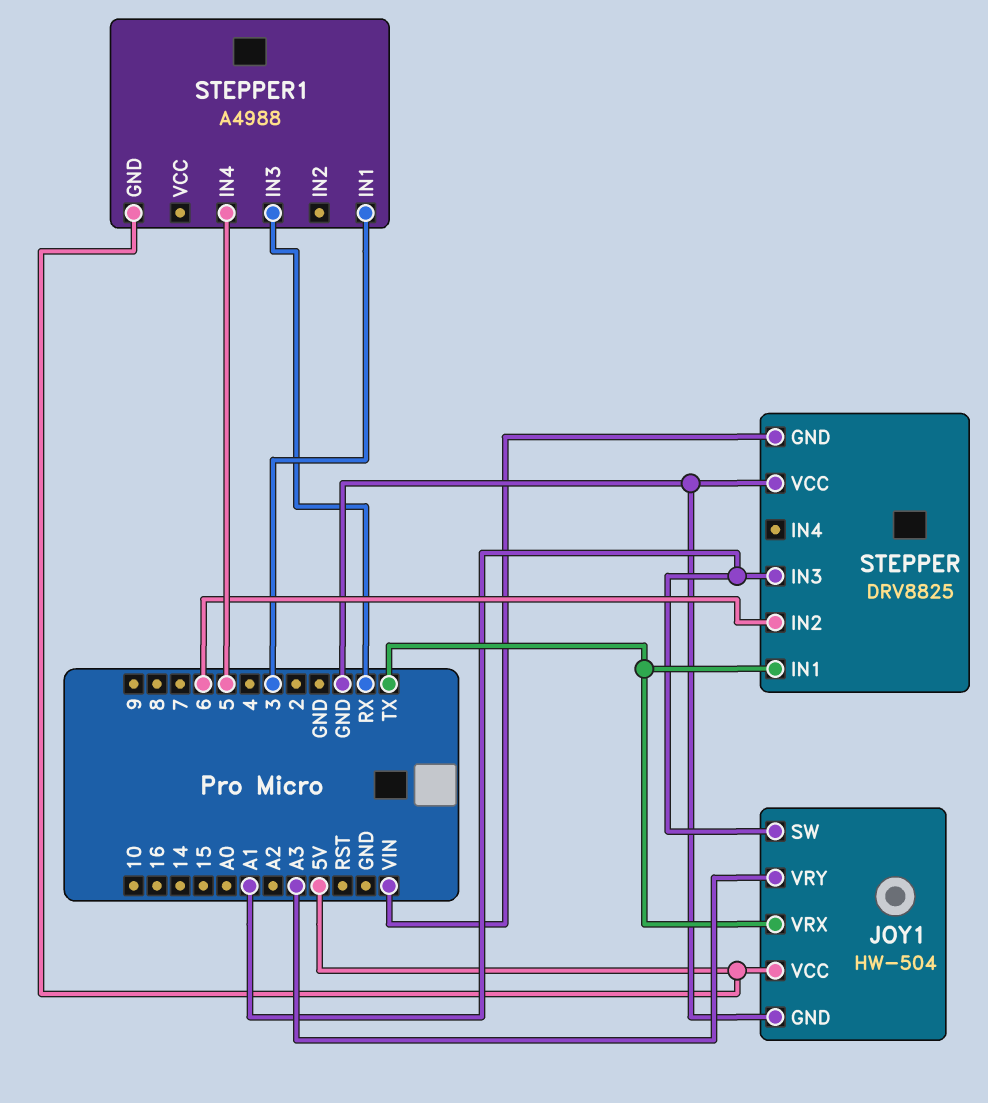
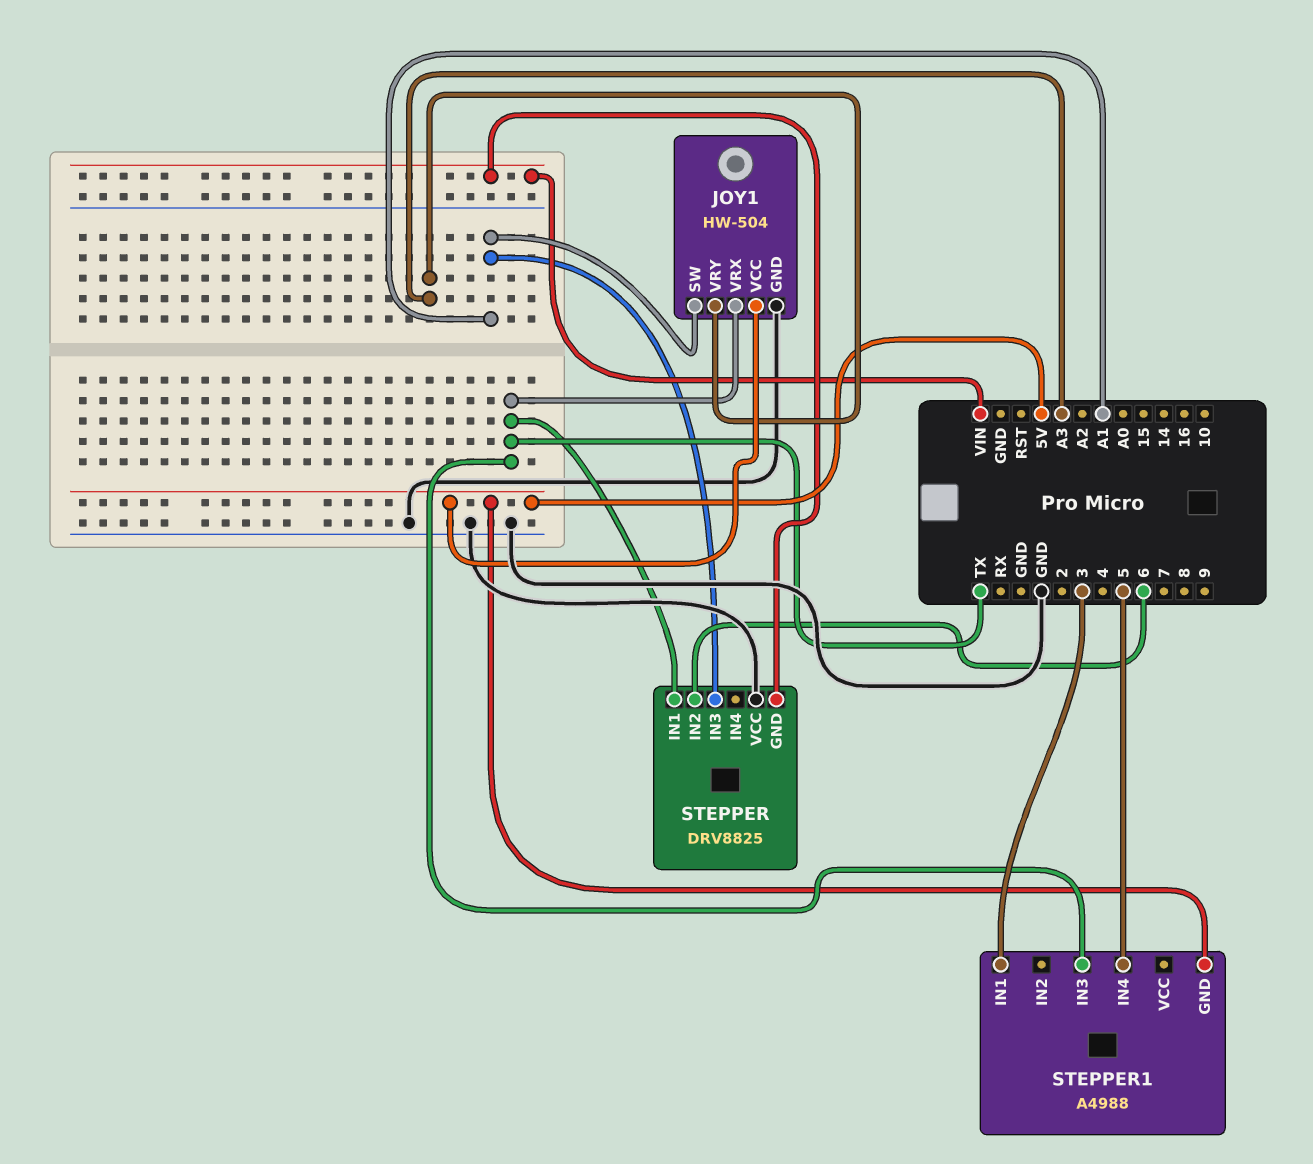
STEPPER1 pin IN3: RX -> TX

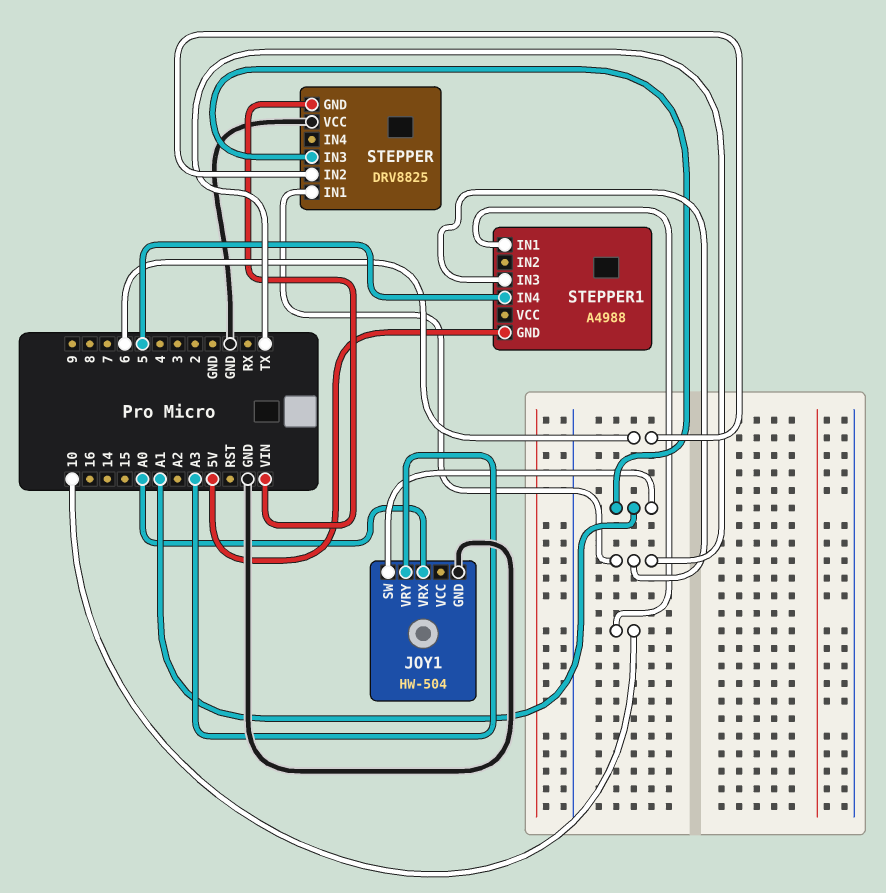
JOY1 pin VCC: 5V -> none
JOY1 pin VRX: TX -> A0
STEPPER1 pin IN1: 3 -> 10

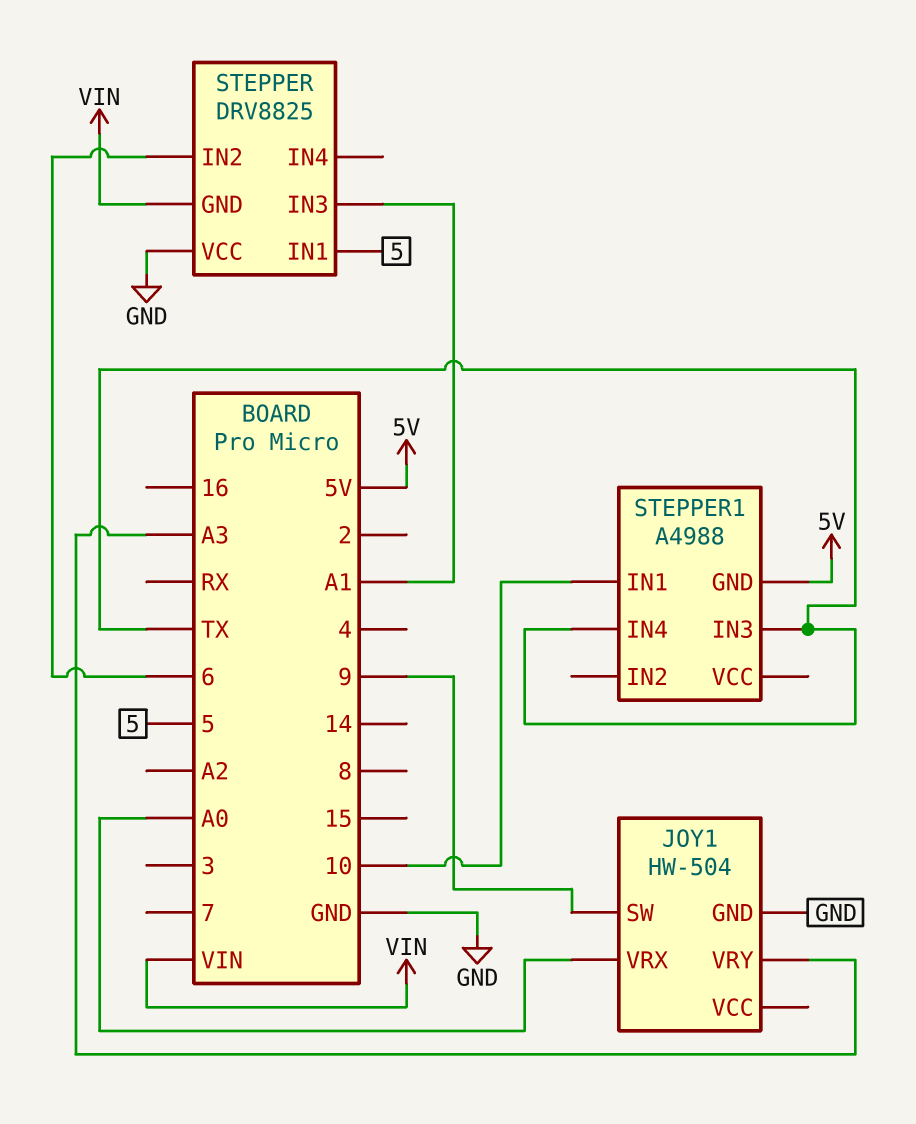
JOY1 pin SW: A1 -> 9
STEPPER pin IN1: TX -> 5
STEPPER1 pin IN4: 5 -> TX

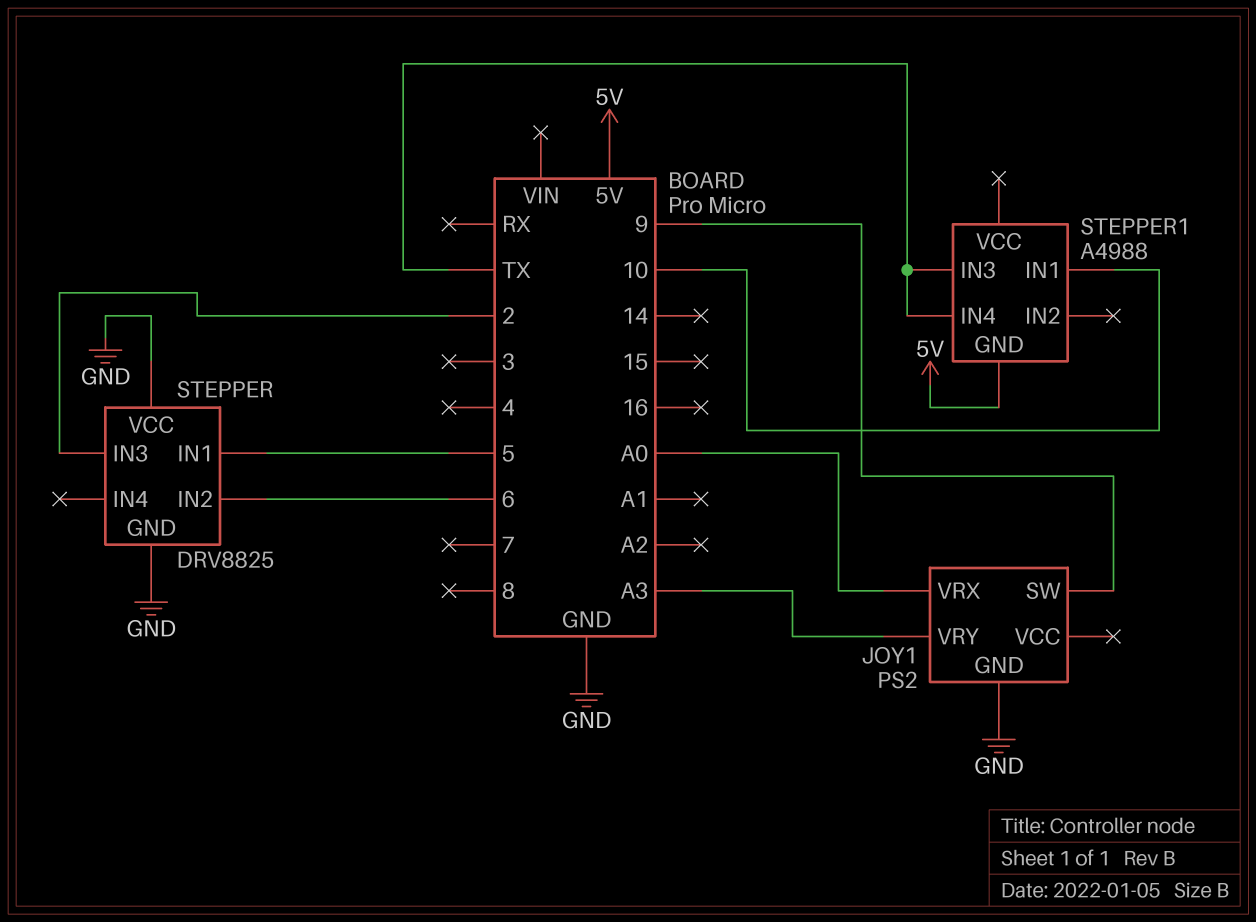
JOY1: HW-504 -> PS2
STEPPER pin GND: VIN -> GND
STEPPER pin IN3: A1 -> 2

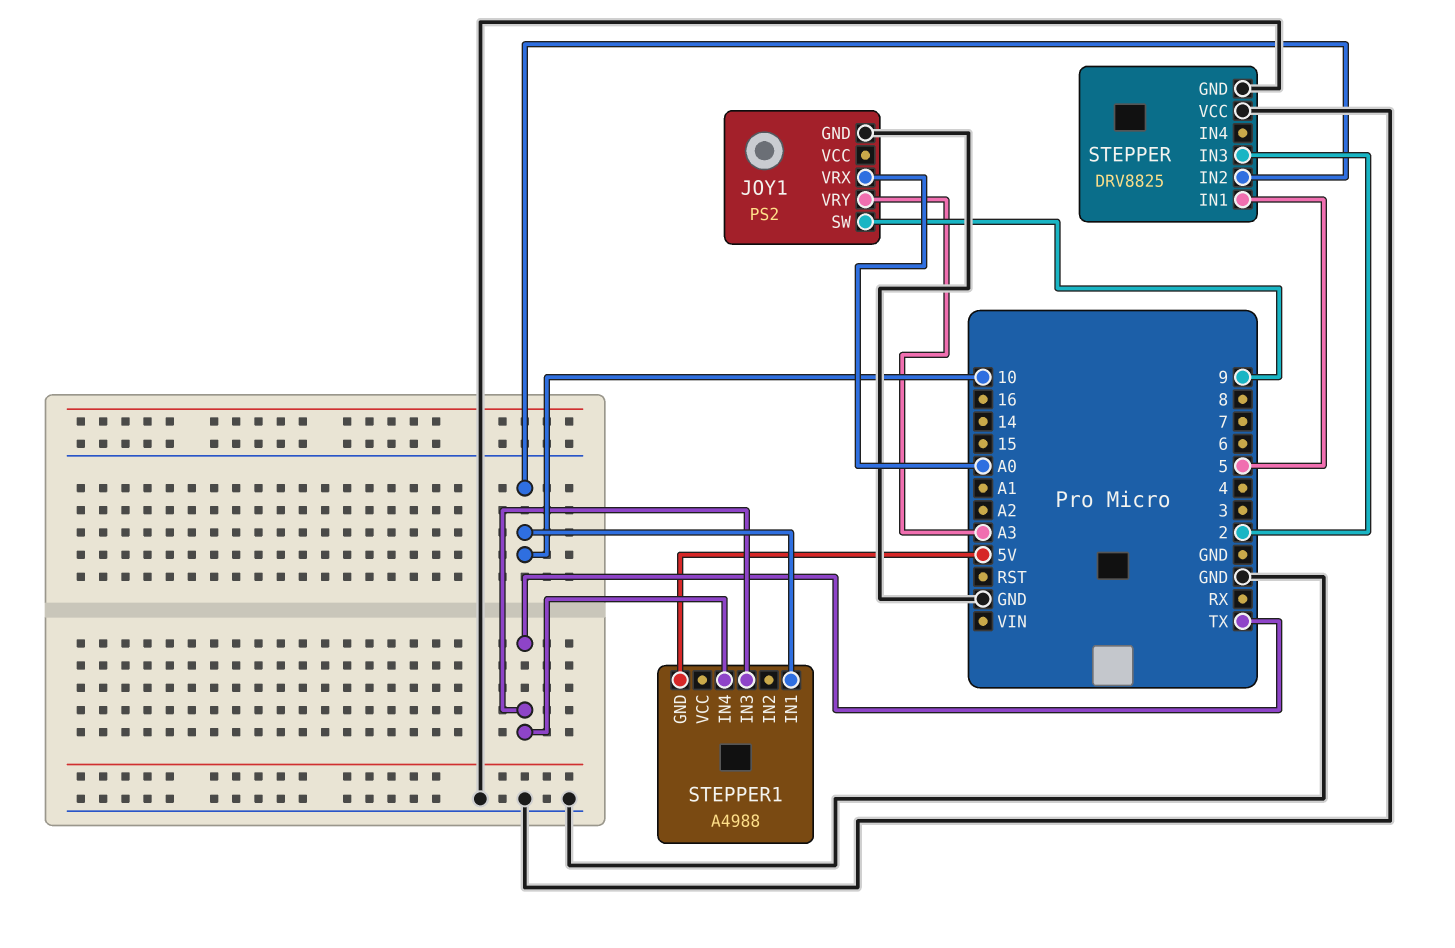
STEPPER pin IN2: 6 -> 10

